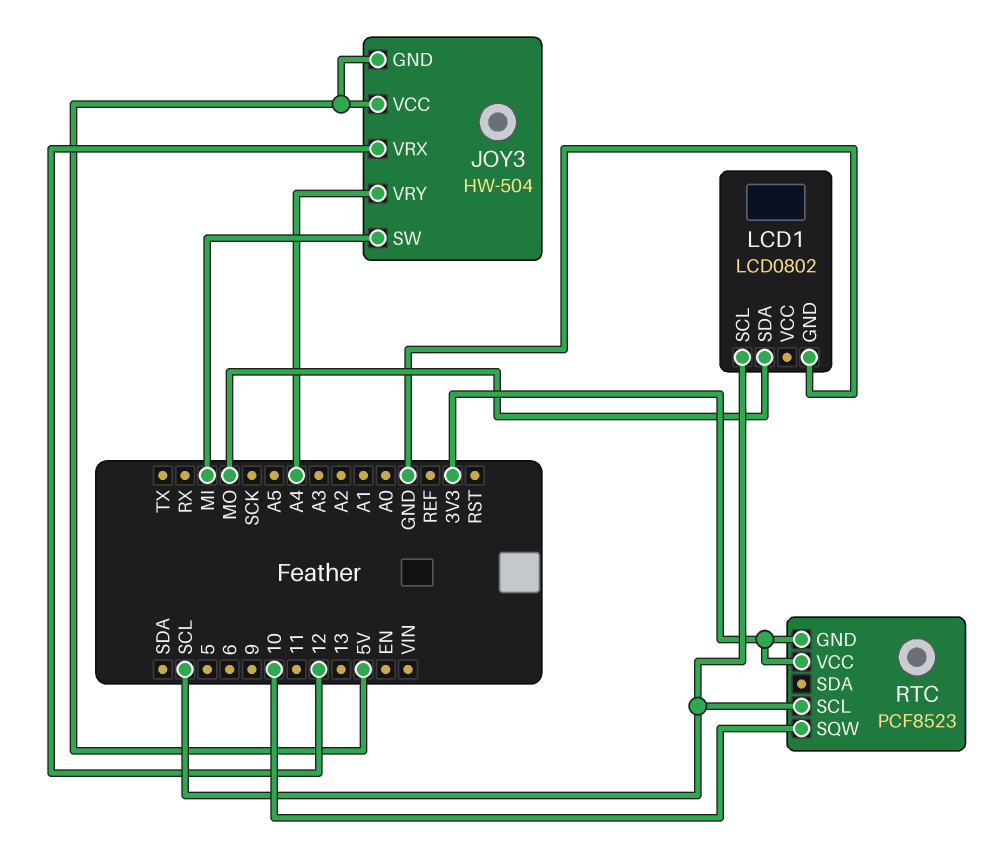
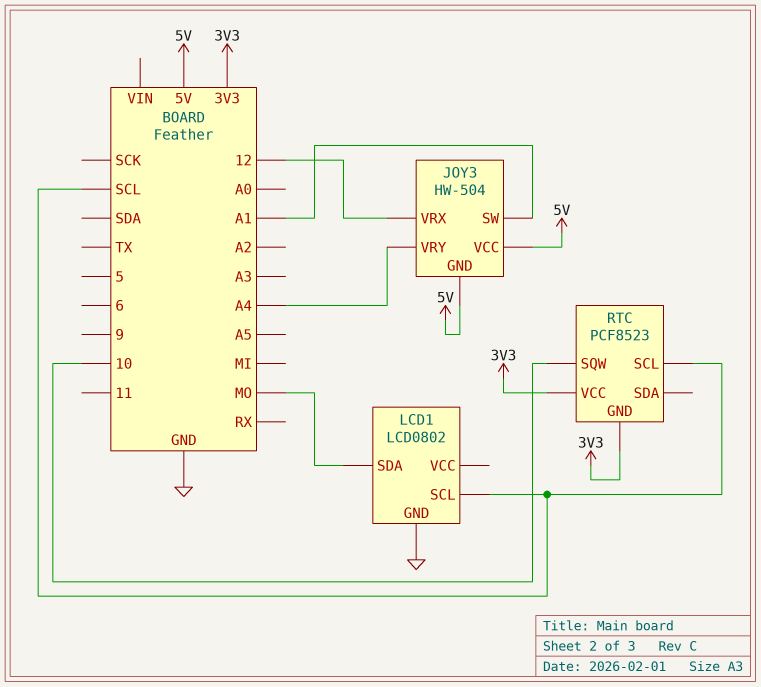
JOY3 pin SW: MI -> A1

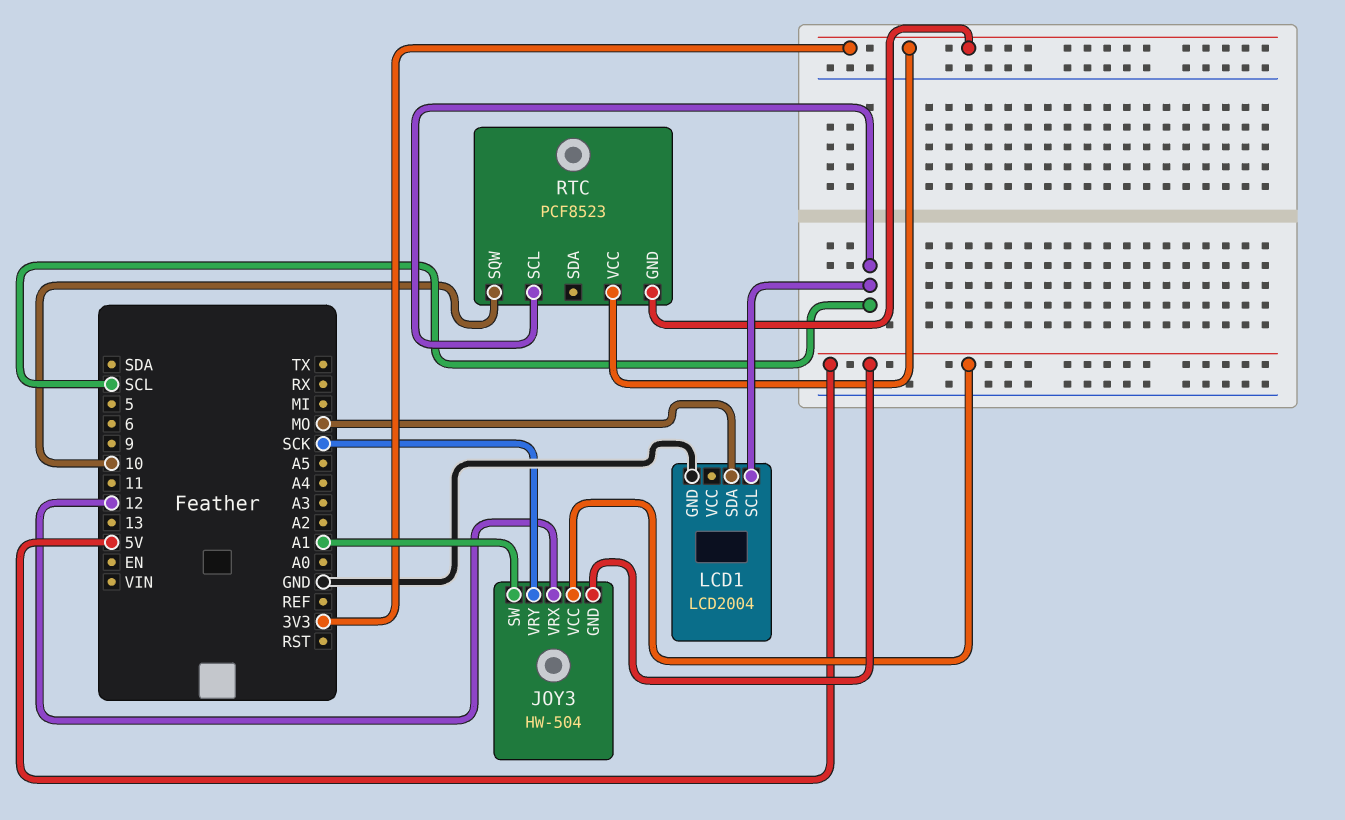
JOY3 pin VRY: A4 -> SCK
LCD1: LCD0802 -> LCD2004

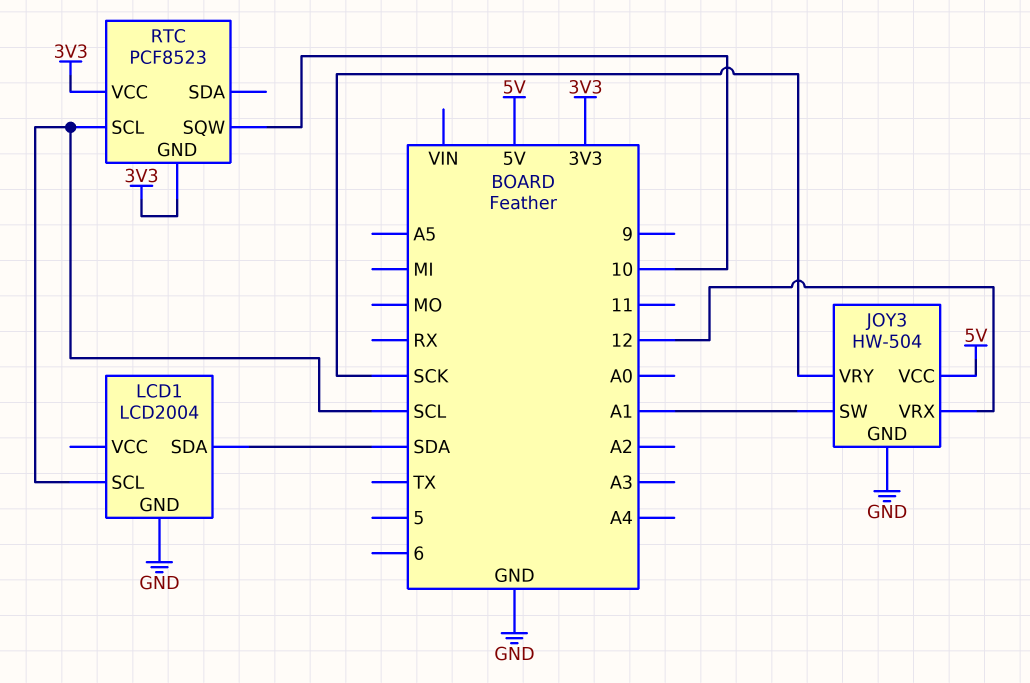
JOY3 pin GND: 5V -> GND
LCD1 pin SDA: MO -> SDA

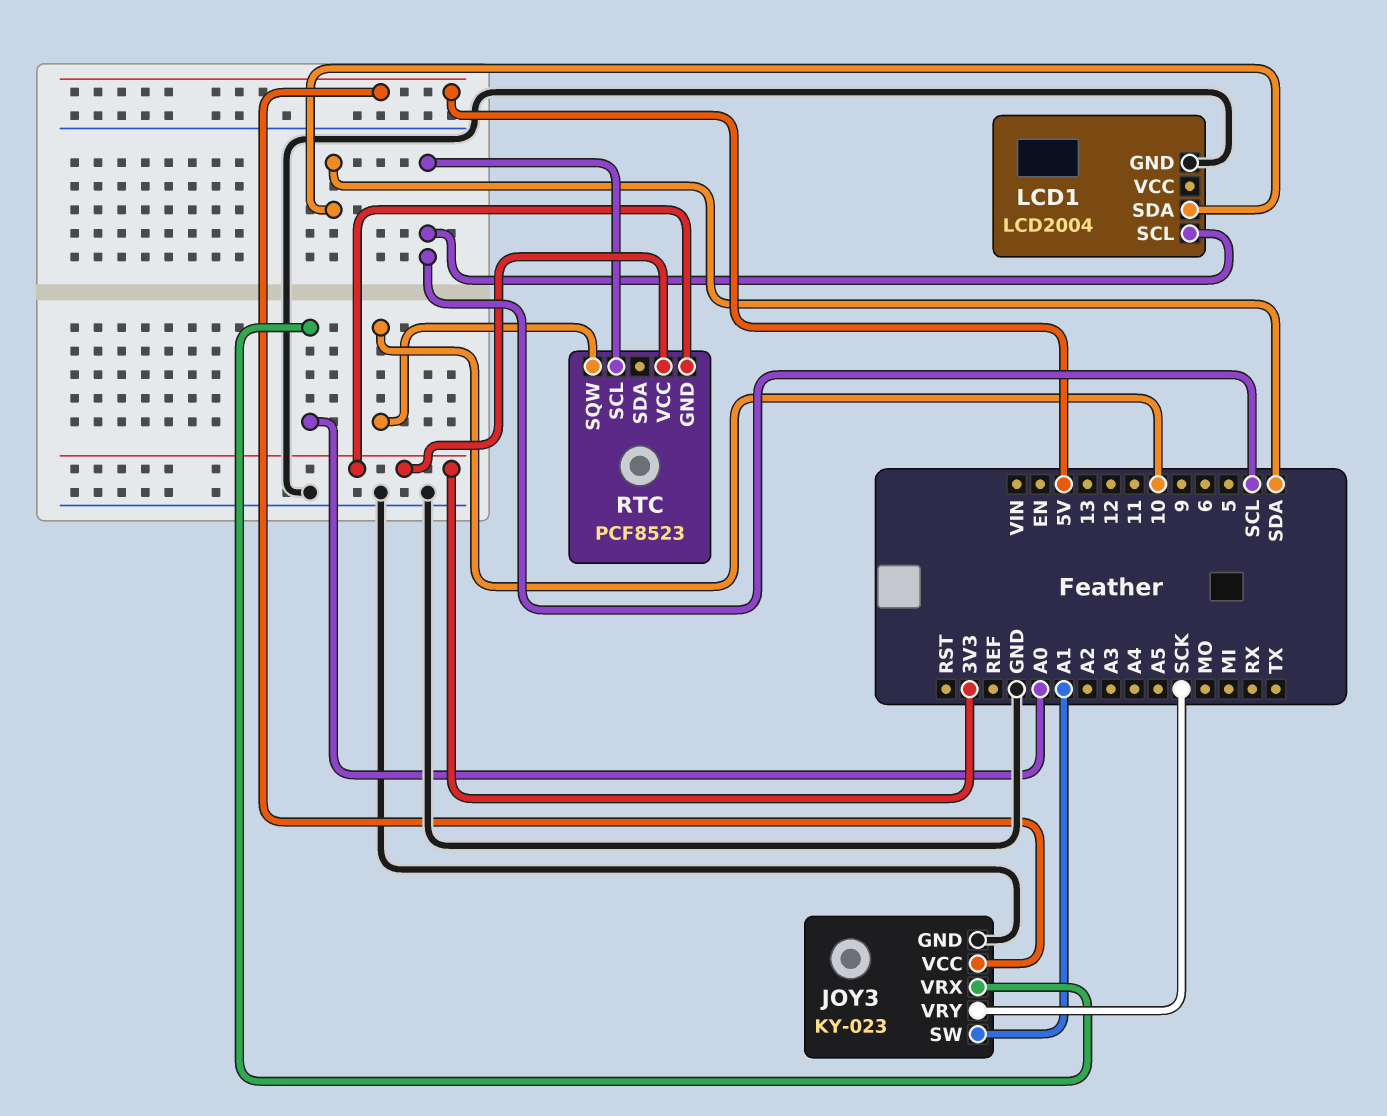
JOY3: HW-504 -> KY-023
JOY3 pin VRX: 12 -> A0

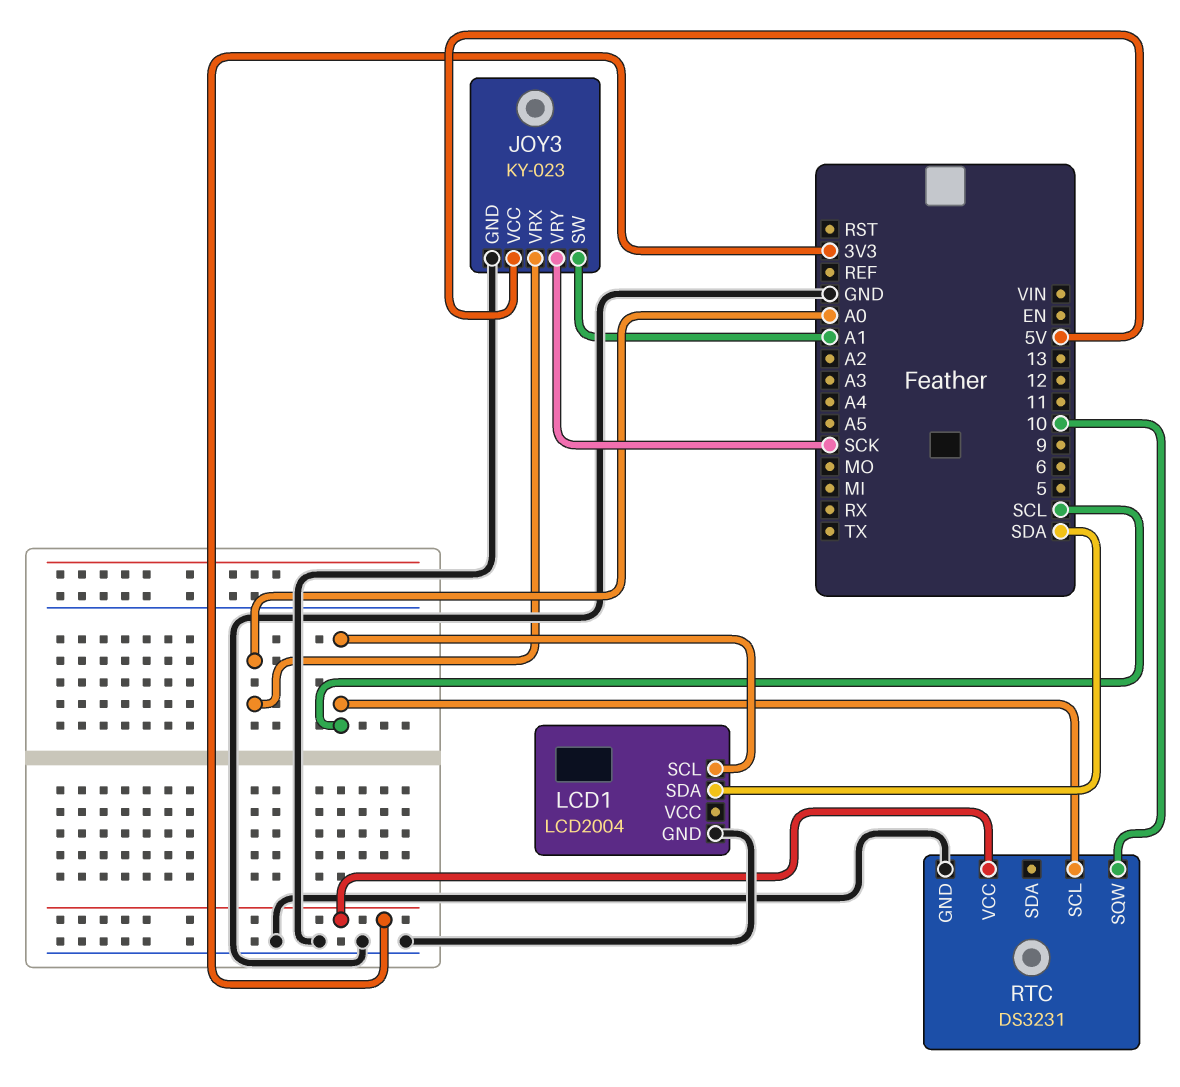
RTC: PCF8523 -> DS3231
RTC pin GND: 3V3 -> GND

